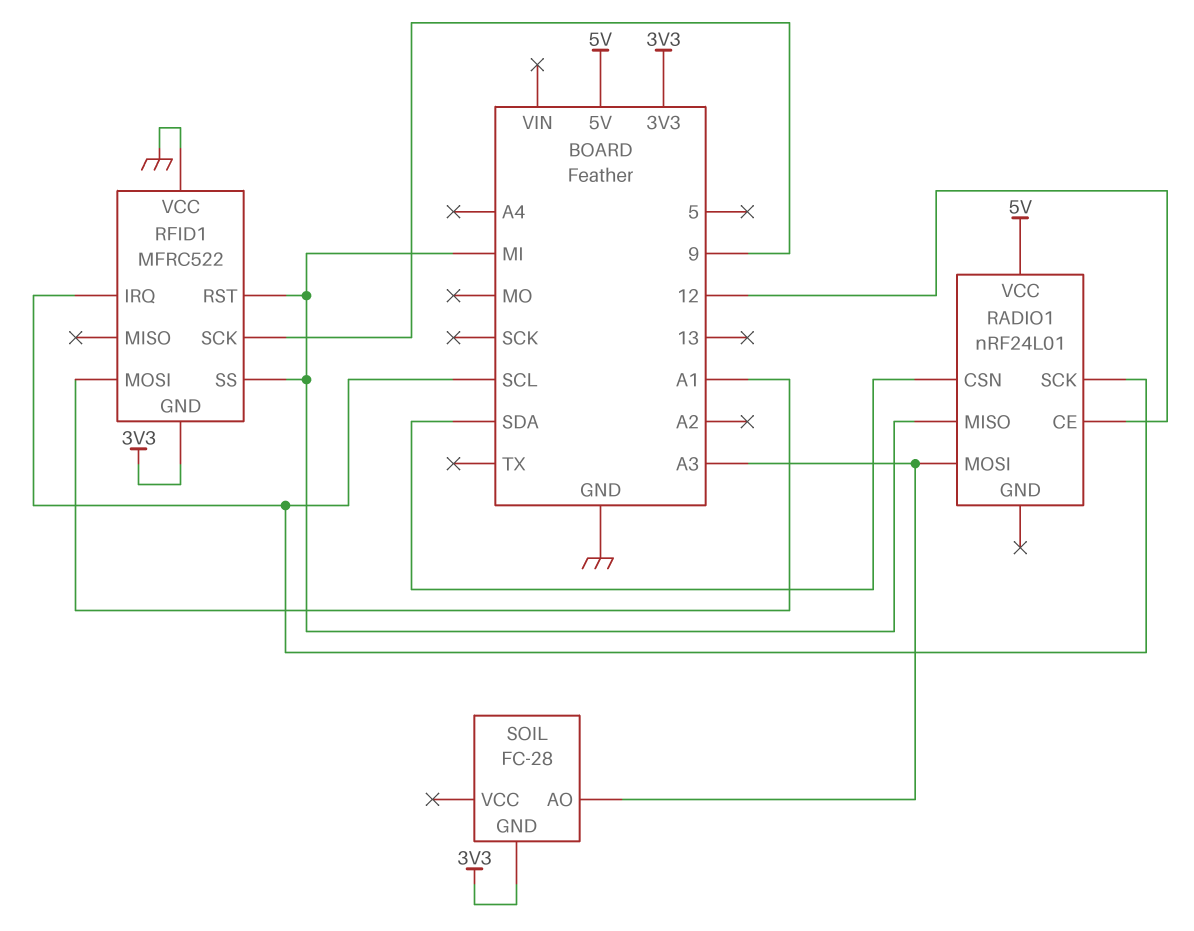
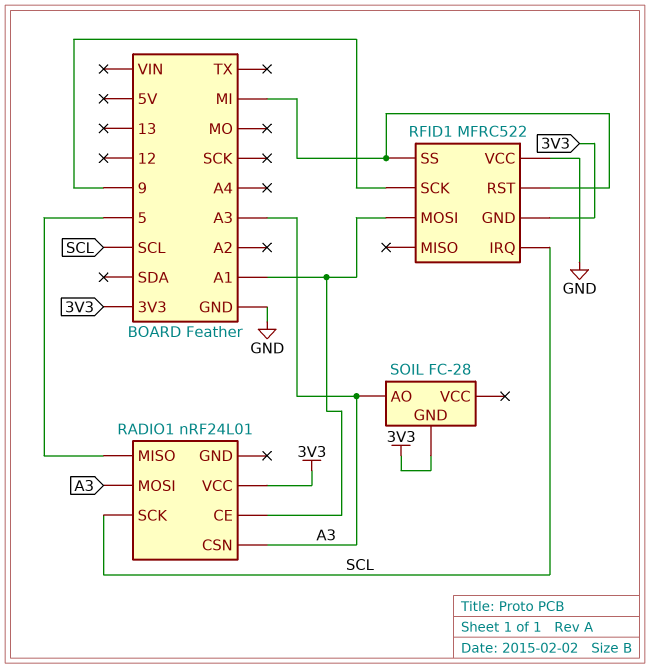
RADIO1 pin CE: 12 -> A1
RADIO1 pin CSN: SDA -> A3
RADIO1 pin MISO: MI -> 5
RADIO1 pin VCC: 5V -> 3V3

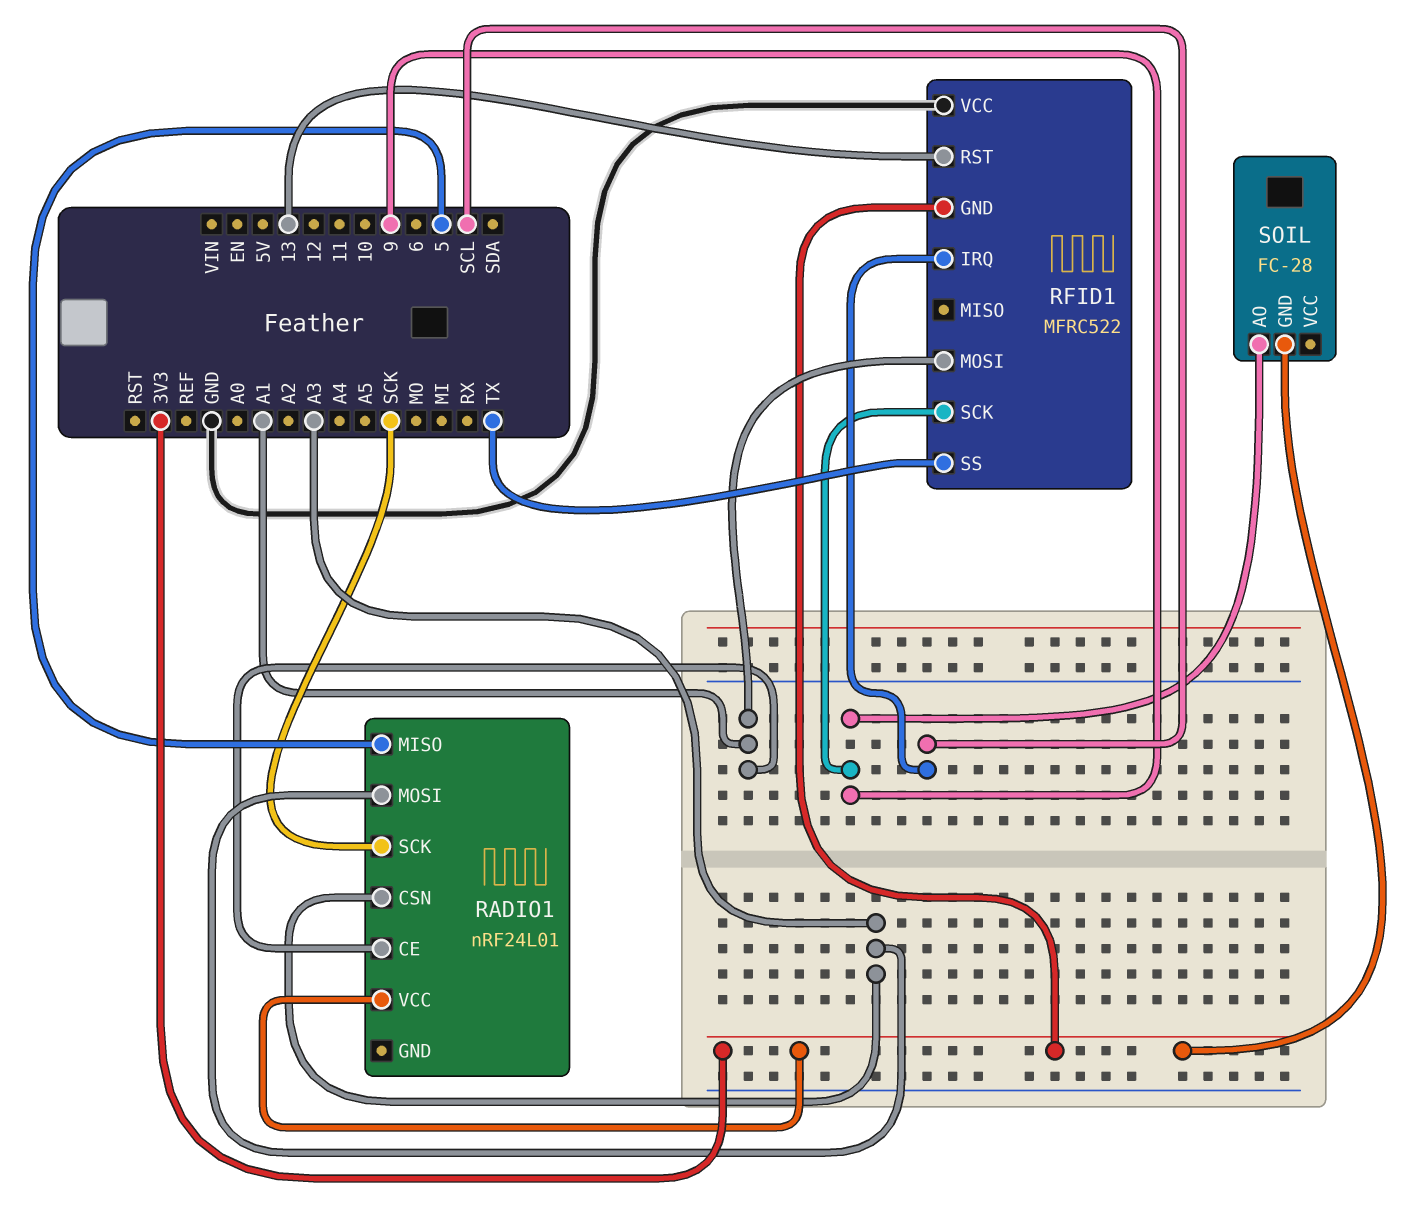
RADIO1 pin SCK: SCL -> SCK
RFID1 pin RST: MI -> 13
RFID1 pin SS: MI -> TX
SOIL pin AO: A3 -> 9

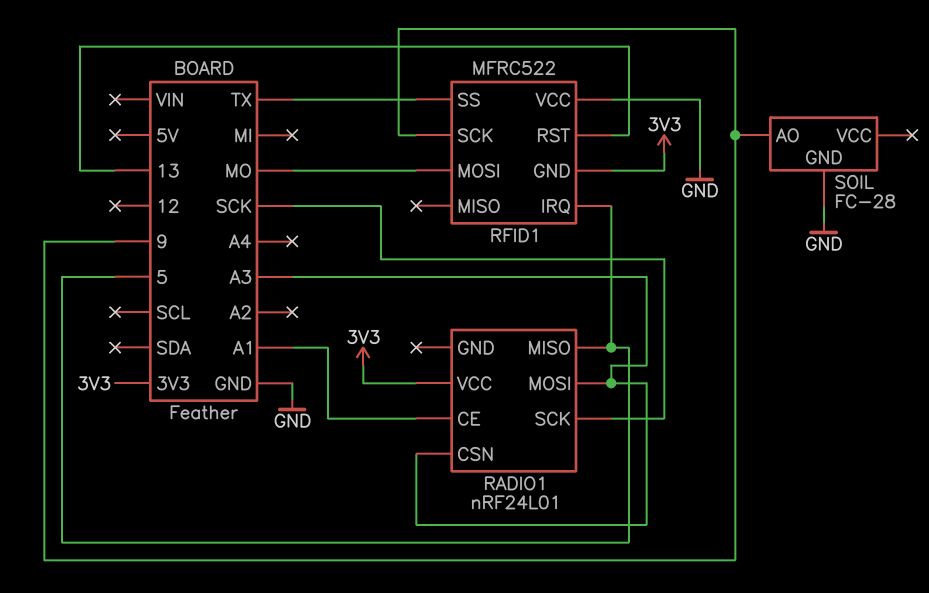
RFID1 pin IRQ: SCL -> 5
RFID1 pin MOSI: A1 -> MO
SOIL pin GND: 3V3 -> GND

